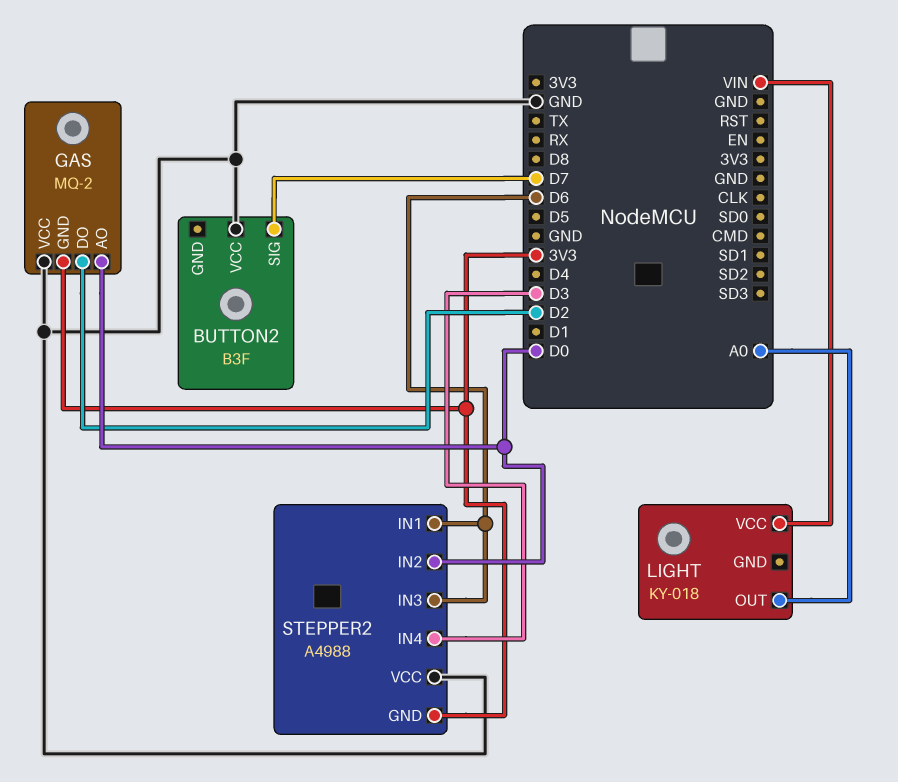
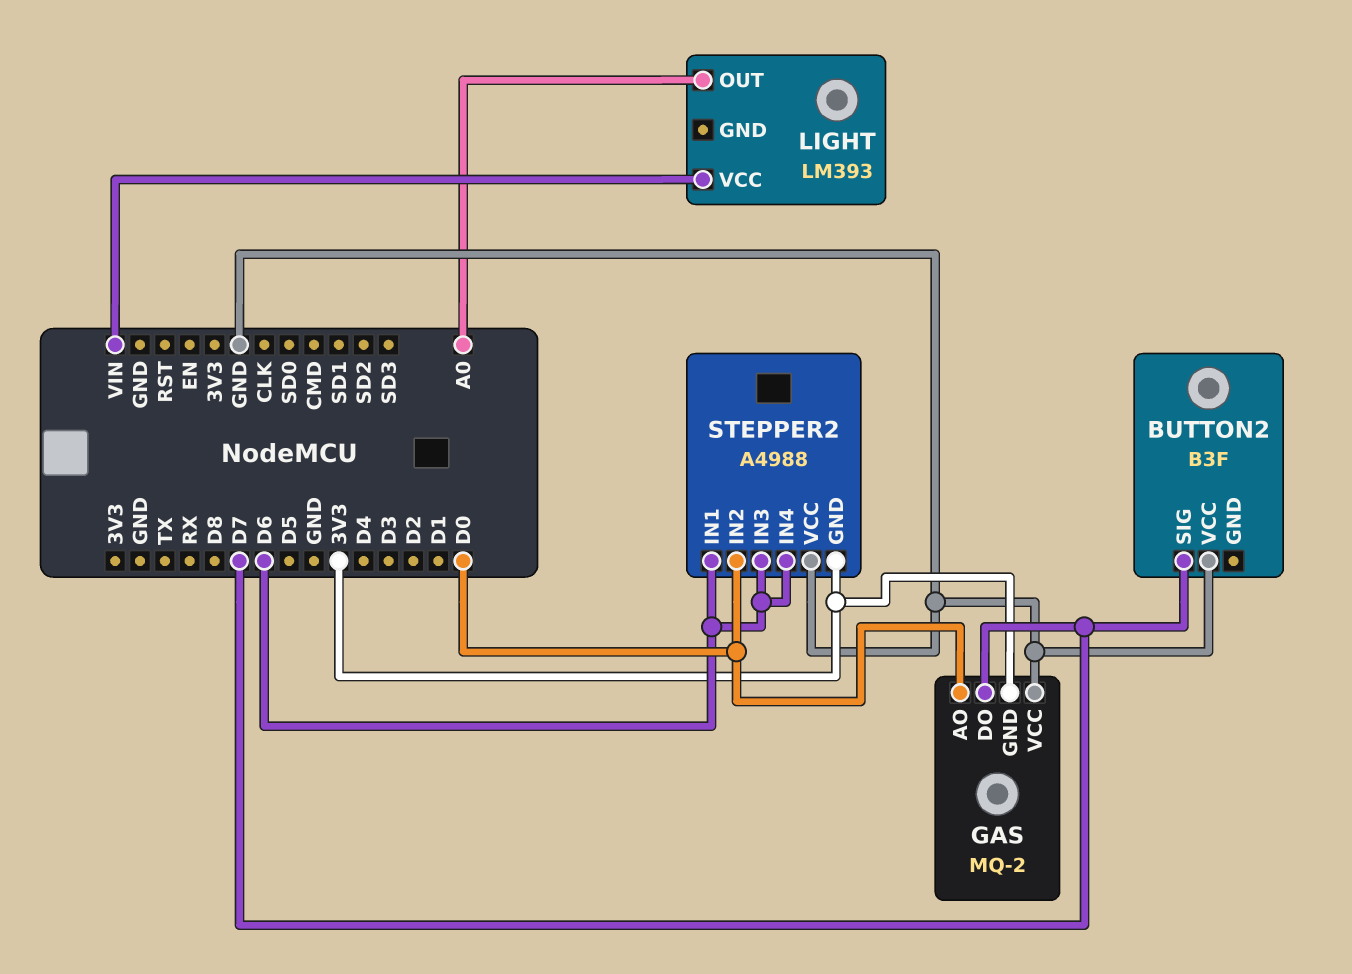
GAS pin DO: D2 -> D7
LIGHT: KY-018 -> LM393
STEPPER2 pin IN4: D3 -> D6

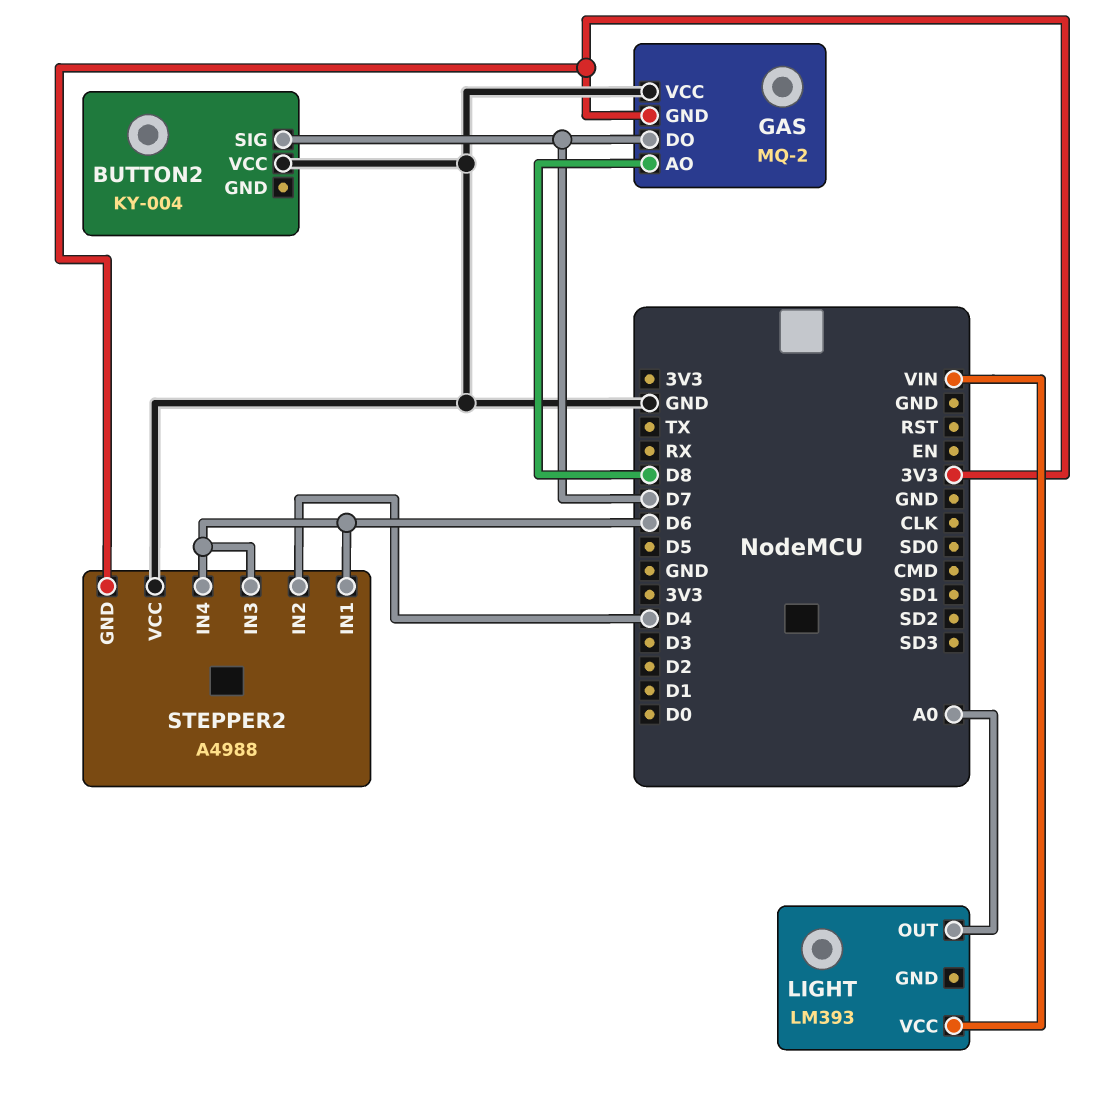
BUTTON2: B3F -> KY-004
GAS pin AO: D0 -> D8
STEPPER2 pin IN2: D0 -> D4

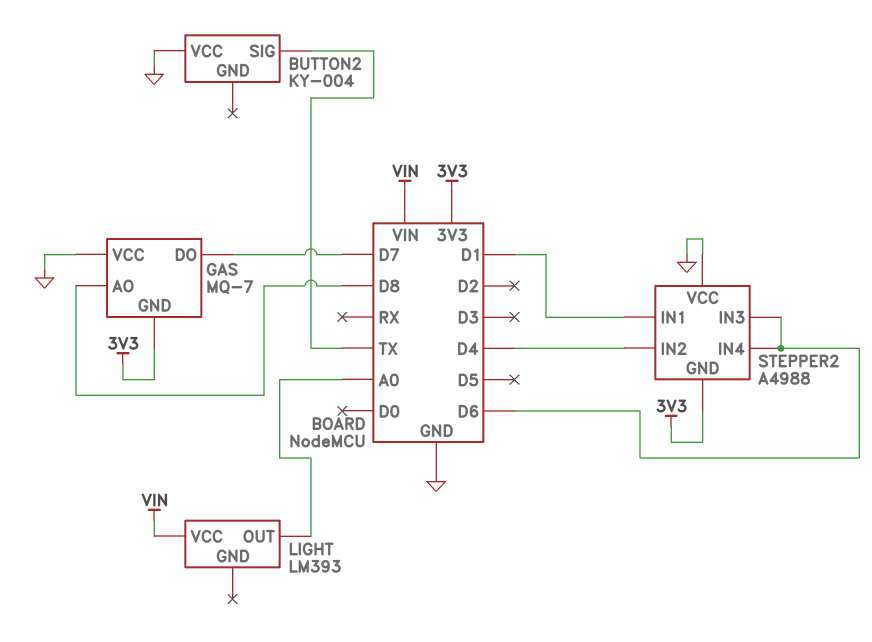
BUTTON2 pin SIG: D7 -> TX
GAS: MQ-2 -> MQ-7
STEPPER2 pin IN1: D6 -> D1

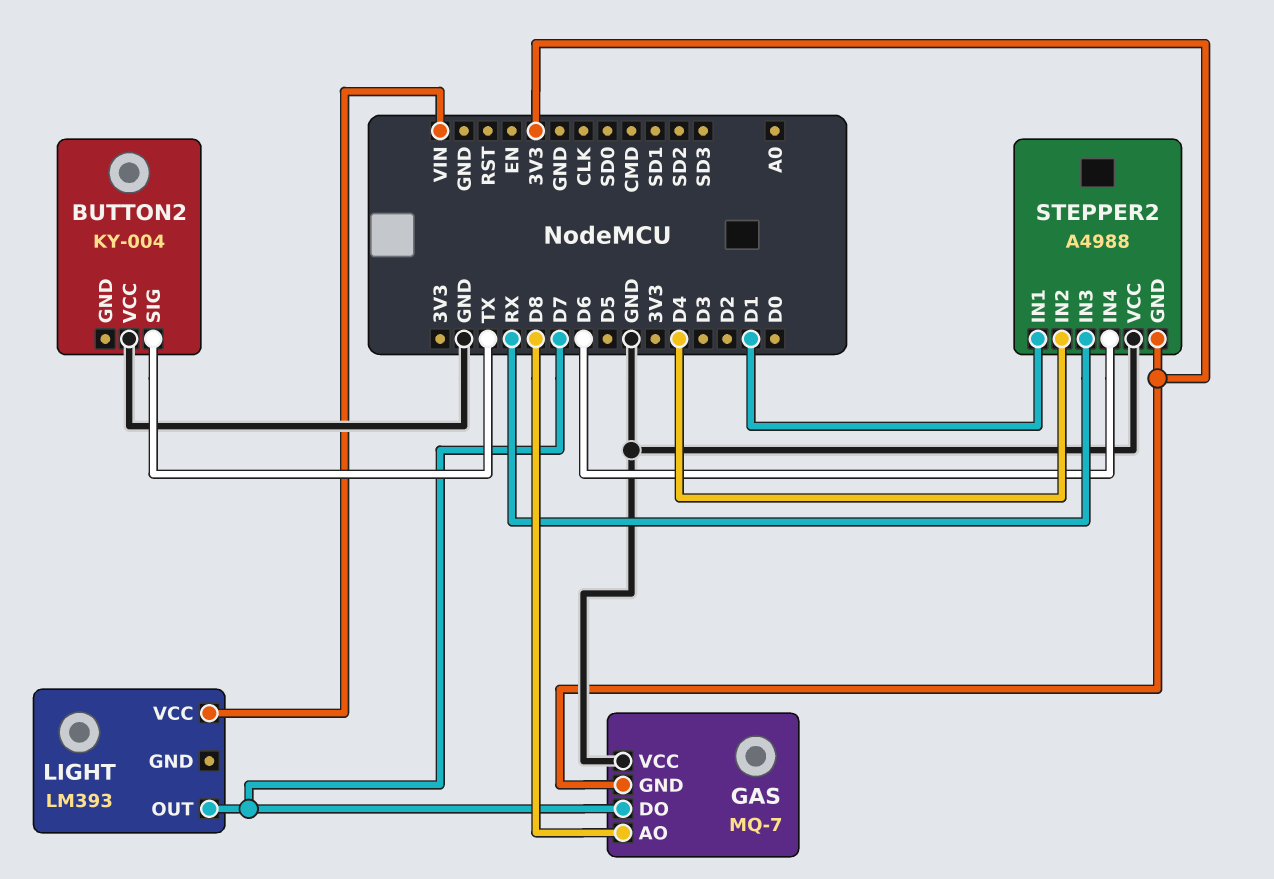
LIGHT pin OUT: A0 -> D7
STEPPER2 pin IN3: D6 -> RX

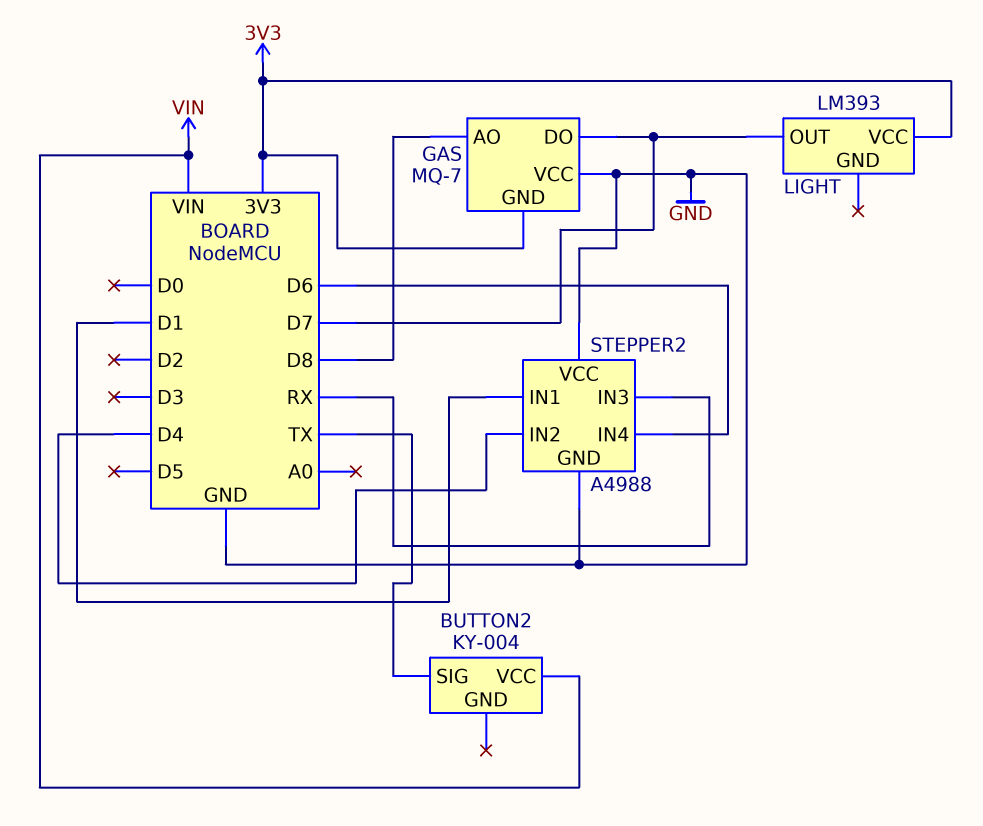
BUTTON2 pin VCC: GND -> VIN
LIGHT pin VCC: VIN -> 3V3
STEPPER2 pin GND: 3V3 -> GND

